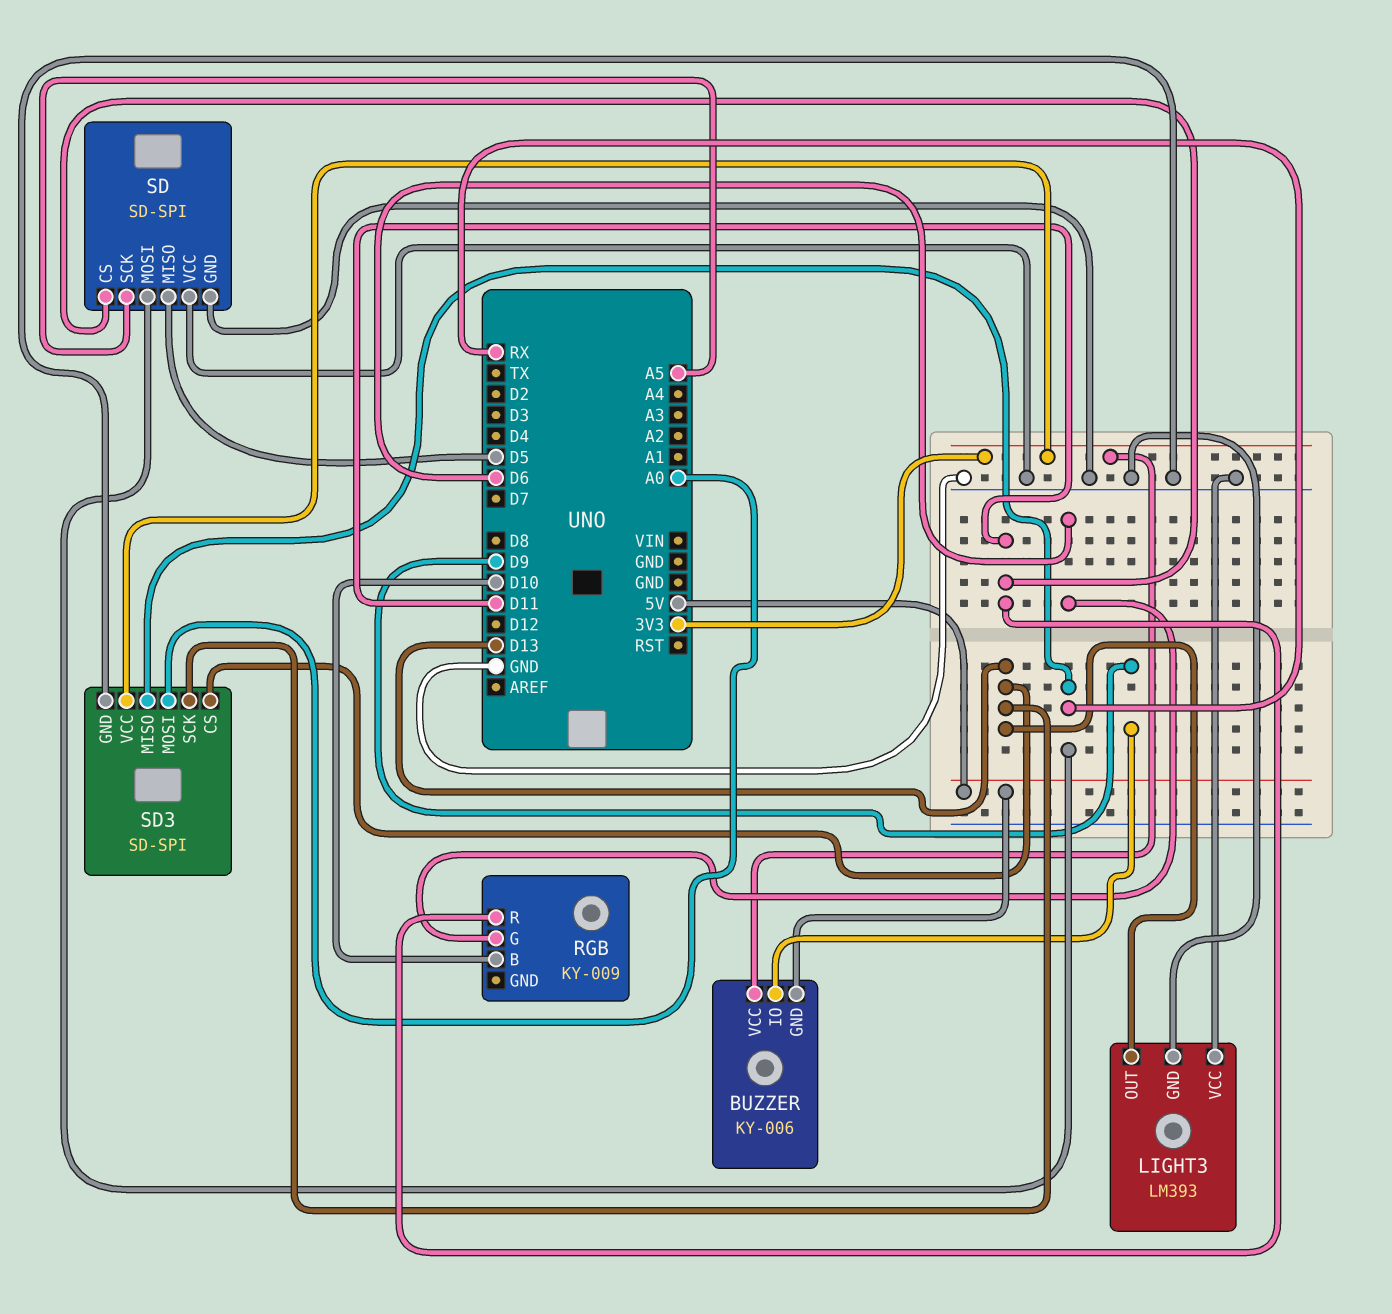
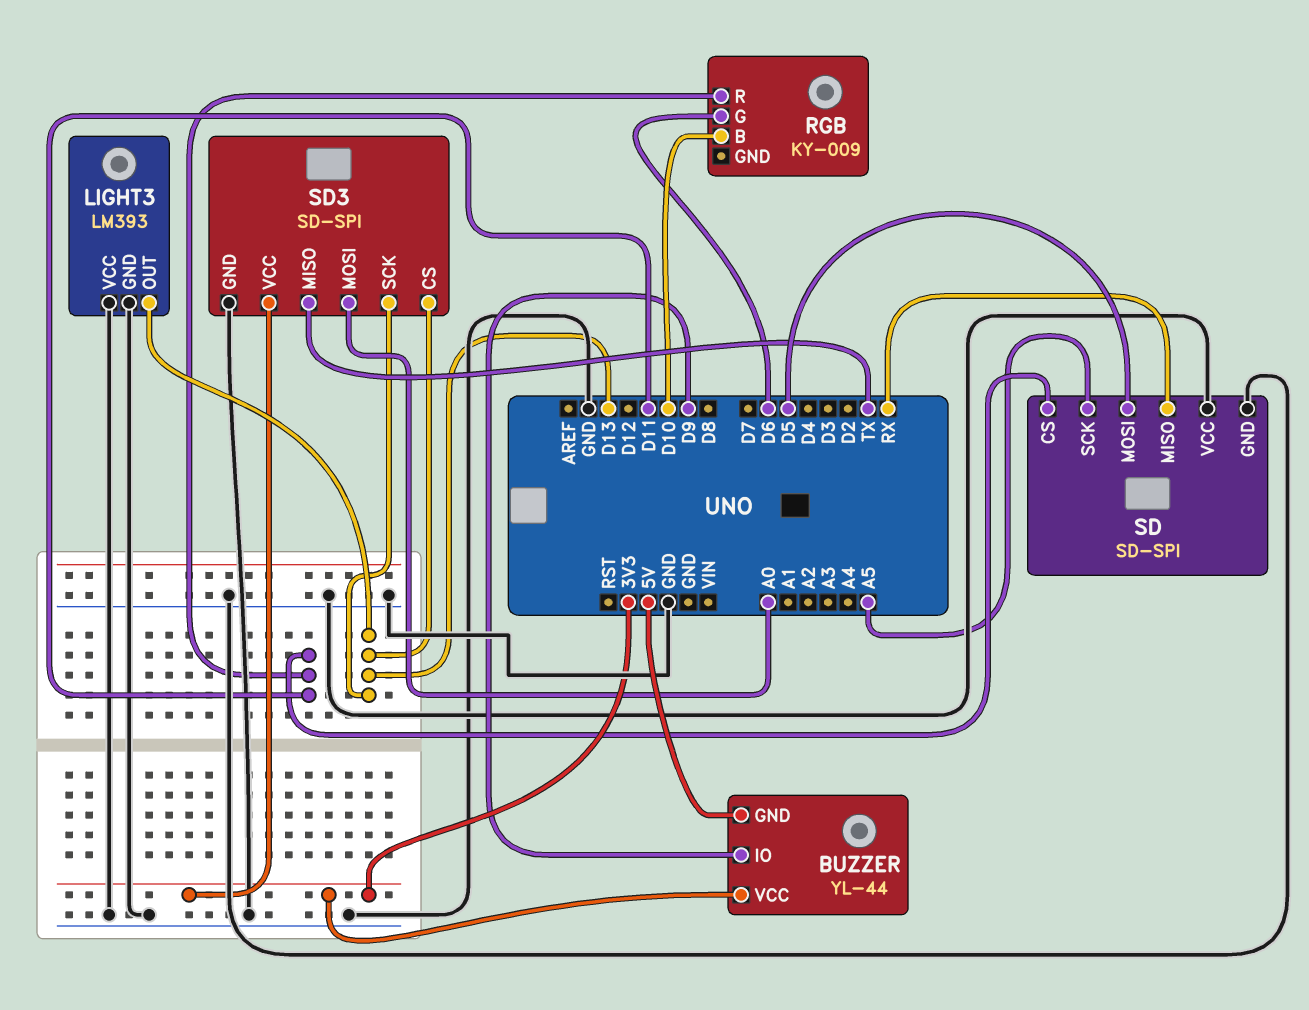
BUZZER: KY-006 -> YL-44
SD pin MISO: D5 -> RX
SD pin MOSI: RX -> D5
SD3 pin MISO: RX -> TX

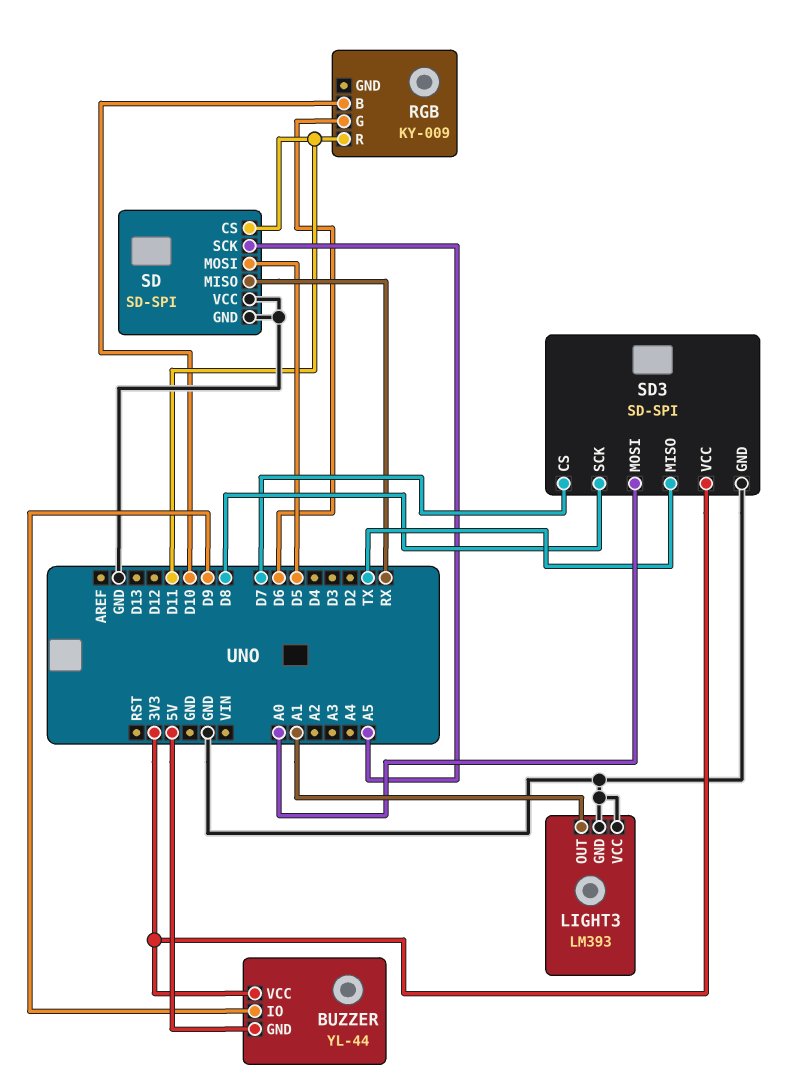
LIGHT3 pin OUT: D13 -> A1
SD3 pin CS: D13 -> D7
SD3 pin SCK: D13 -> D8

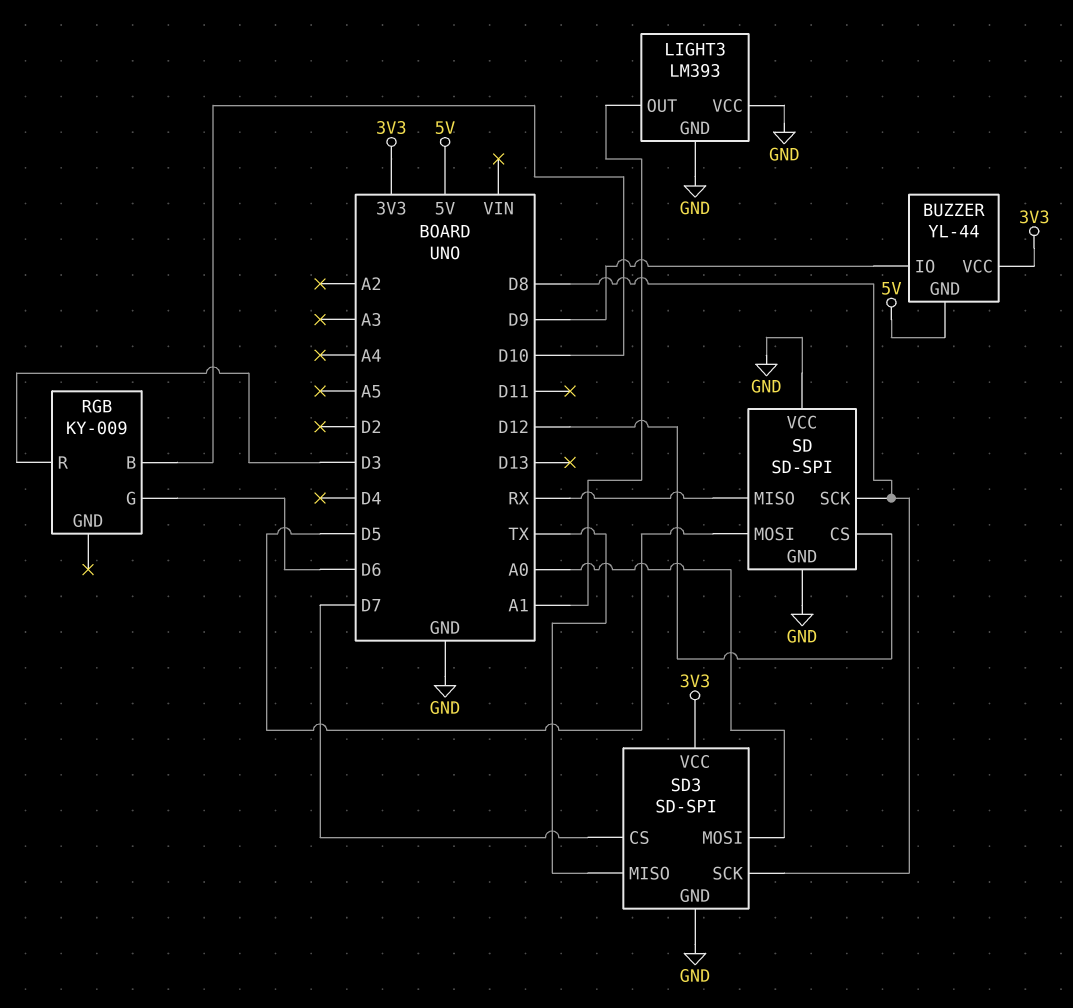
RGB pin R: D11 -> D3
SD pin CS: D11 -> D12
SD pin SCK: A5 -> D8

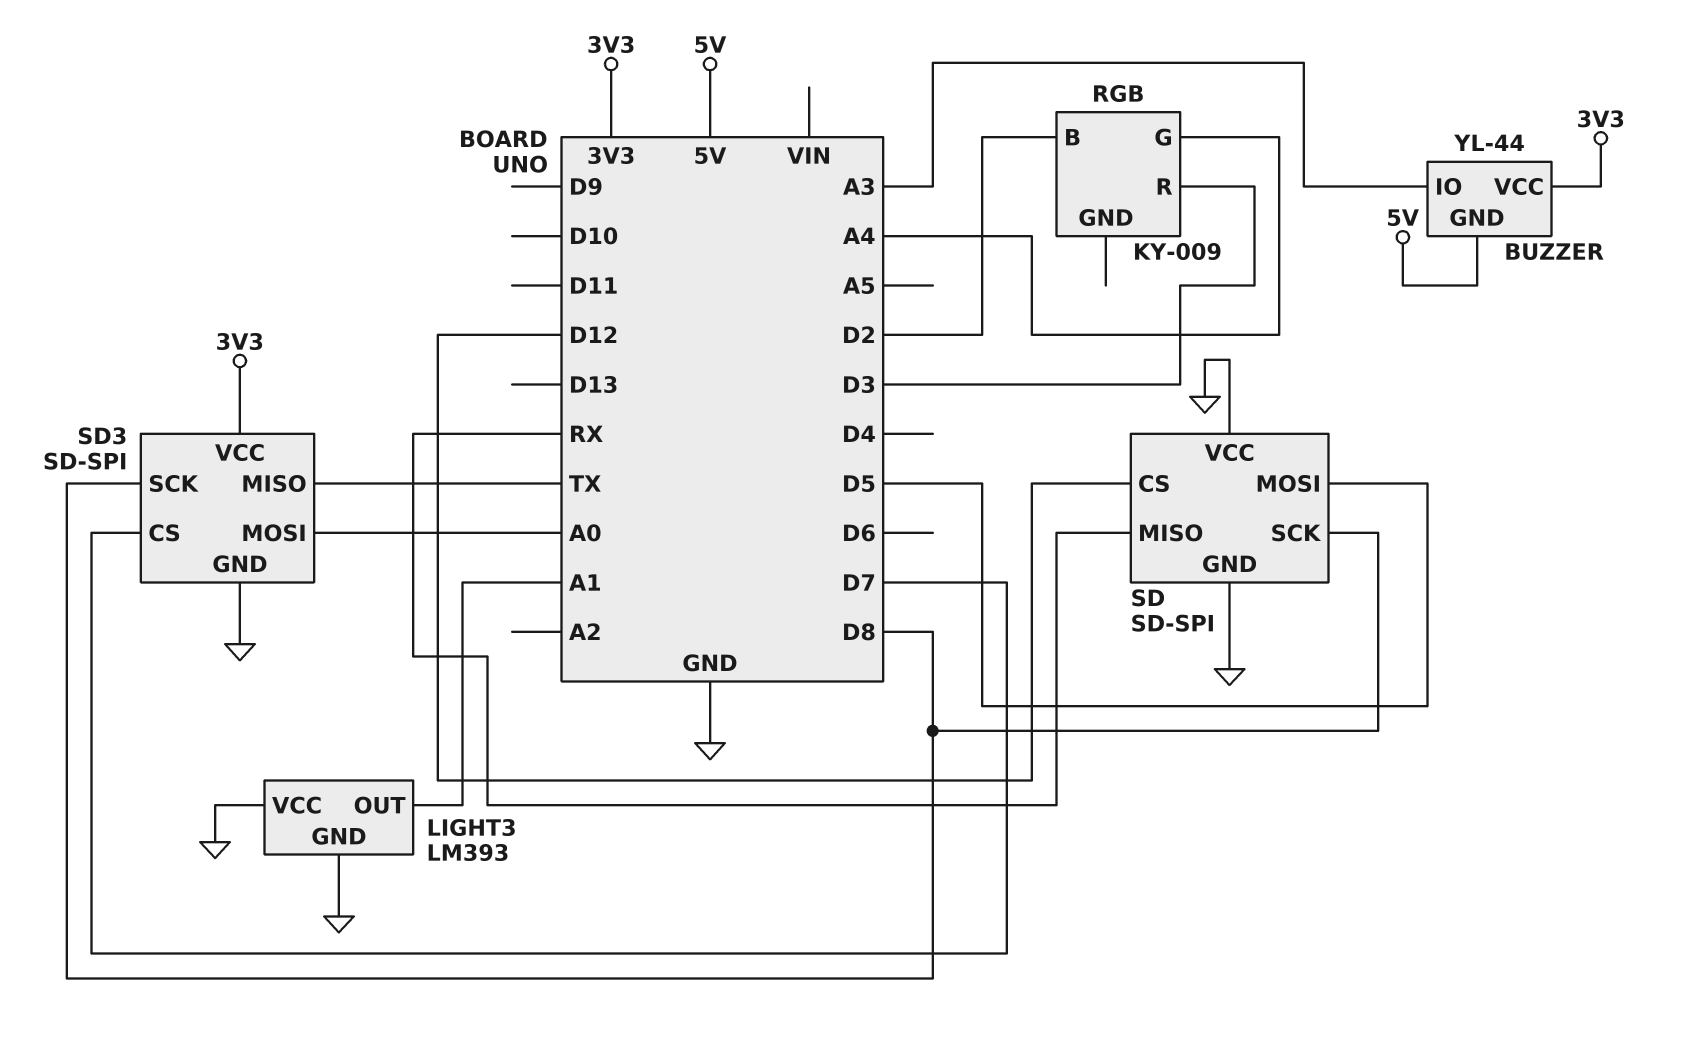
BUZZER pin IO: D9 -> A3
RGB pin B: D10 -> D2
RGB pin G: D6 -> A4

